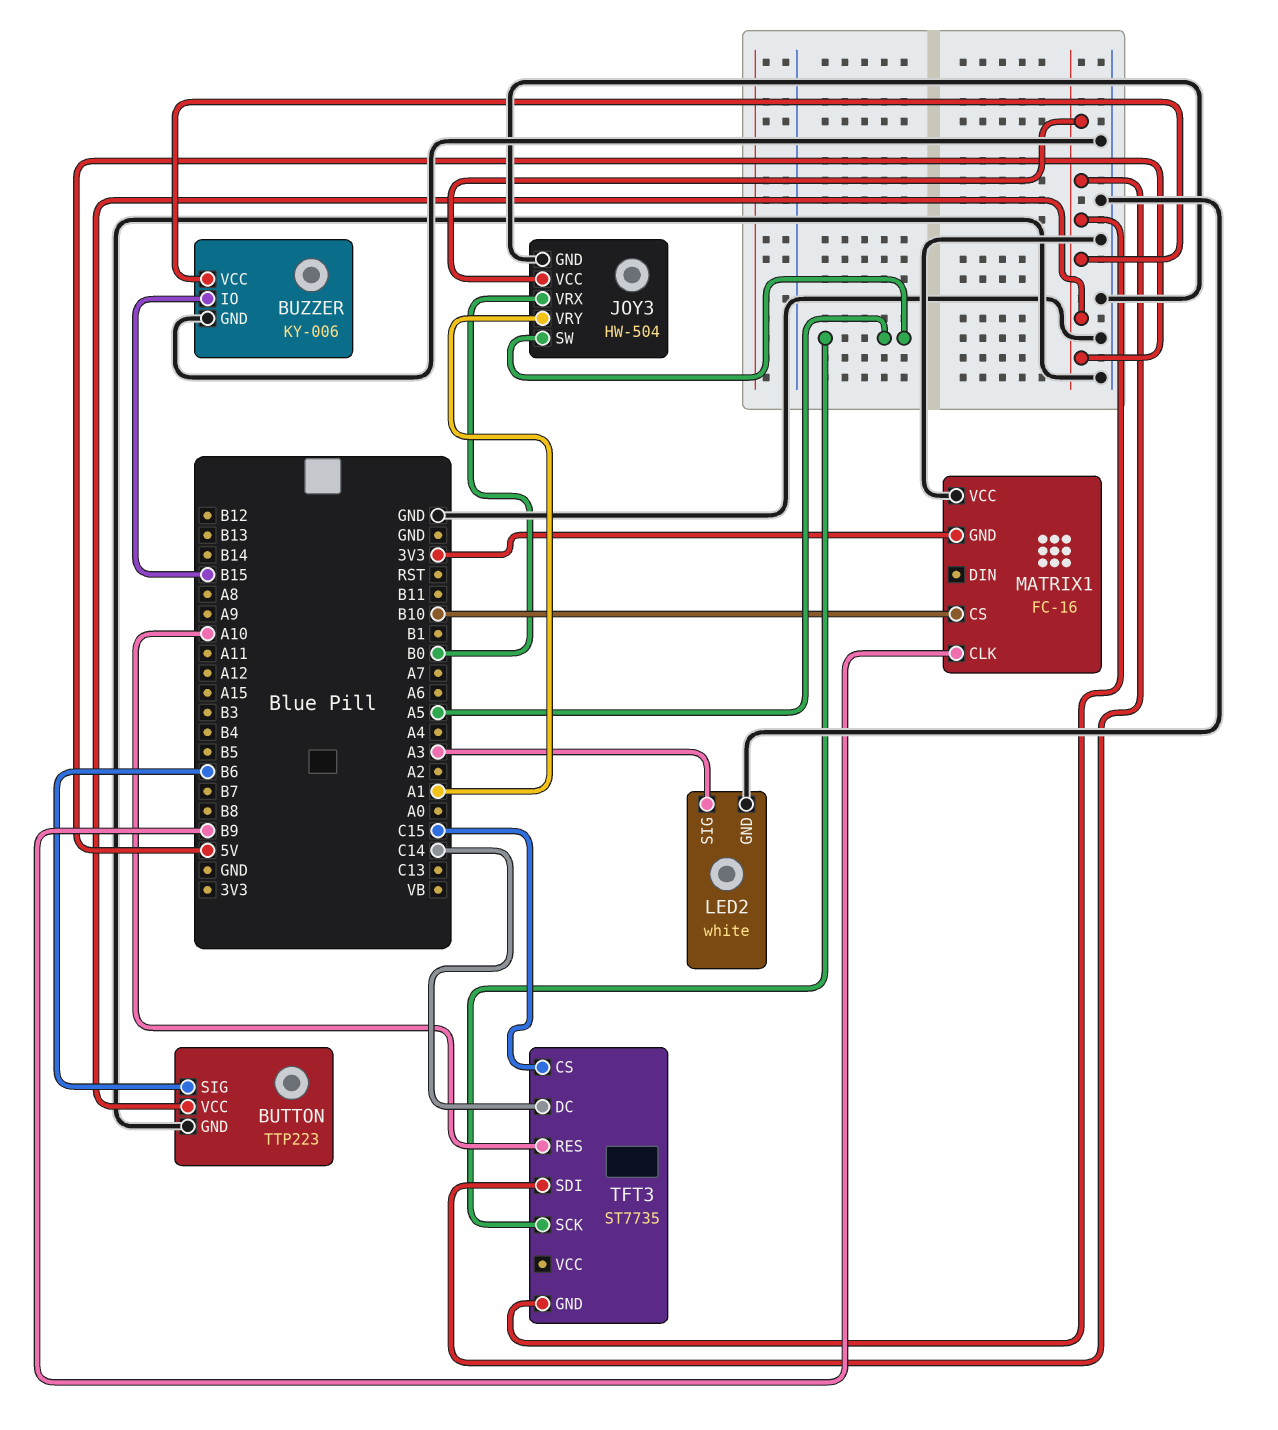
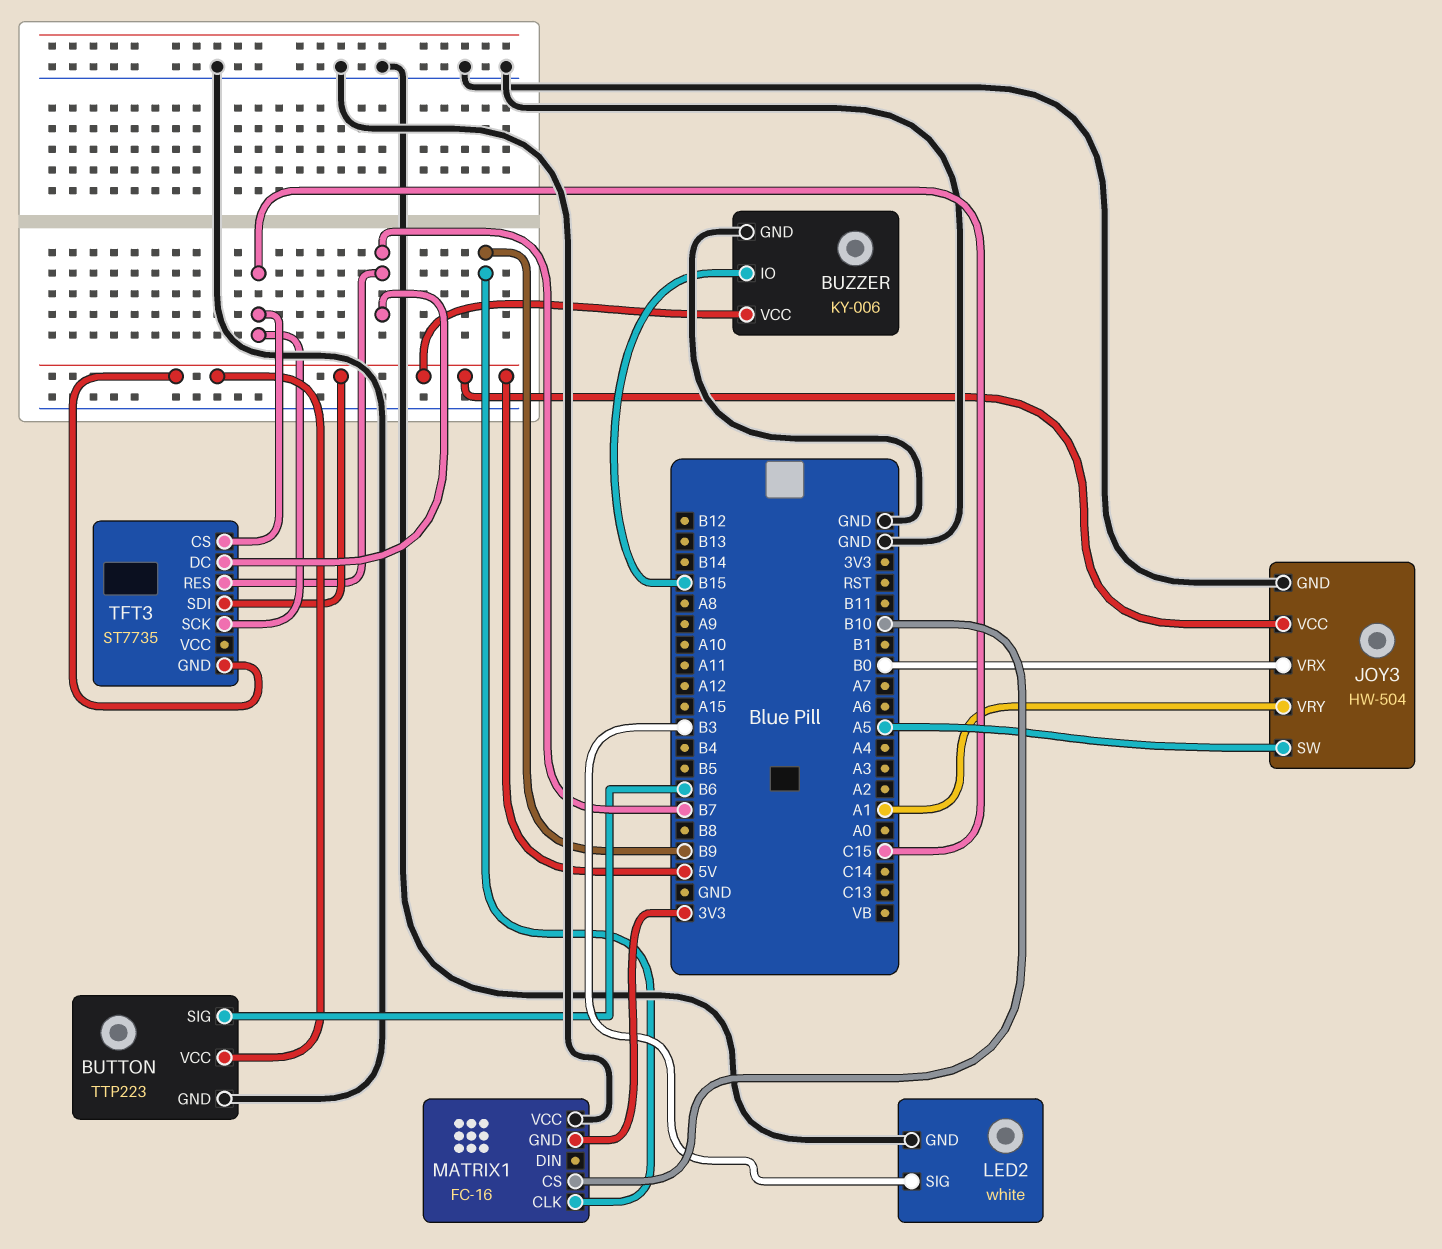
LED2 pin SIG: A3 -> B3
TFT3 pin DC: C14 -> B7
TFT3 pin RES: A10 -> B7
TFT3 pin SCK: A5 -> C15

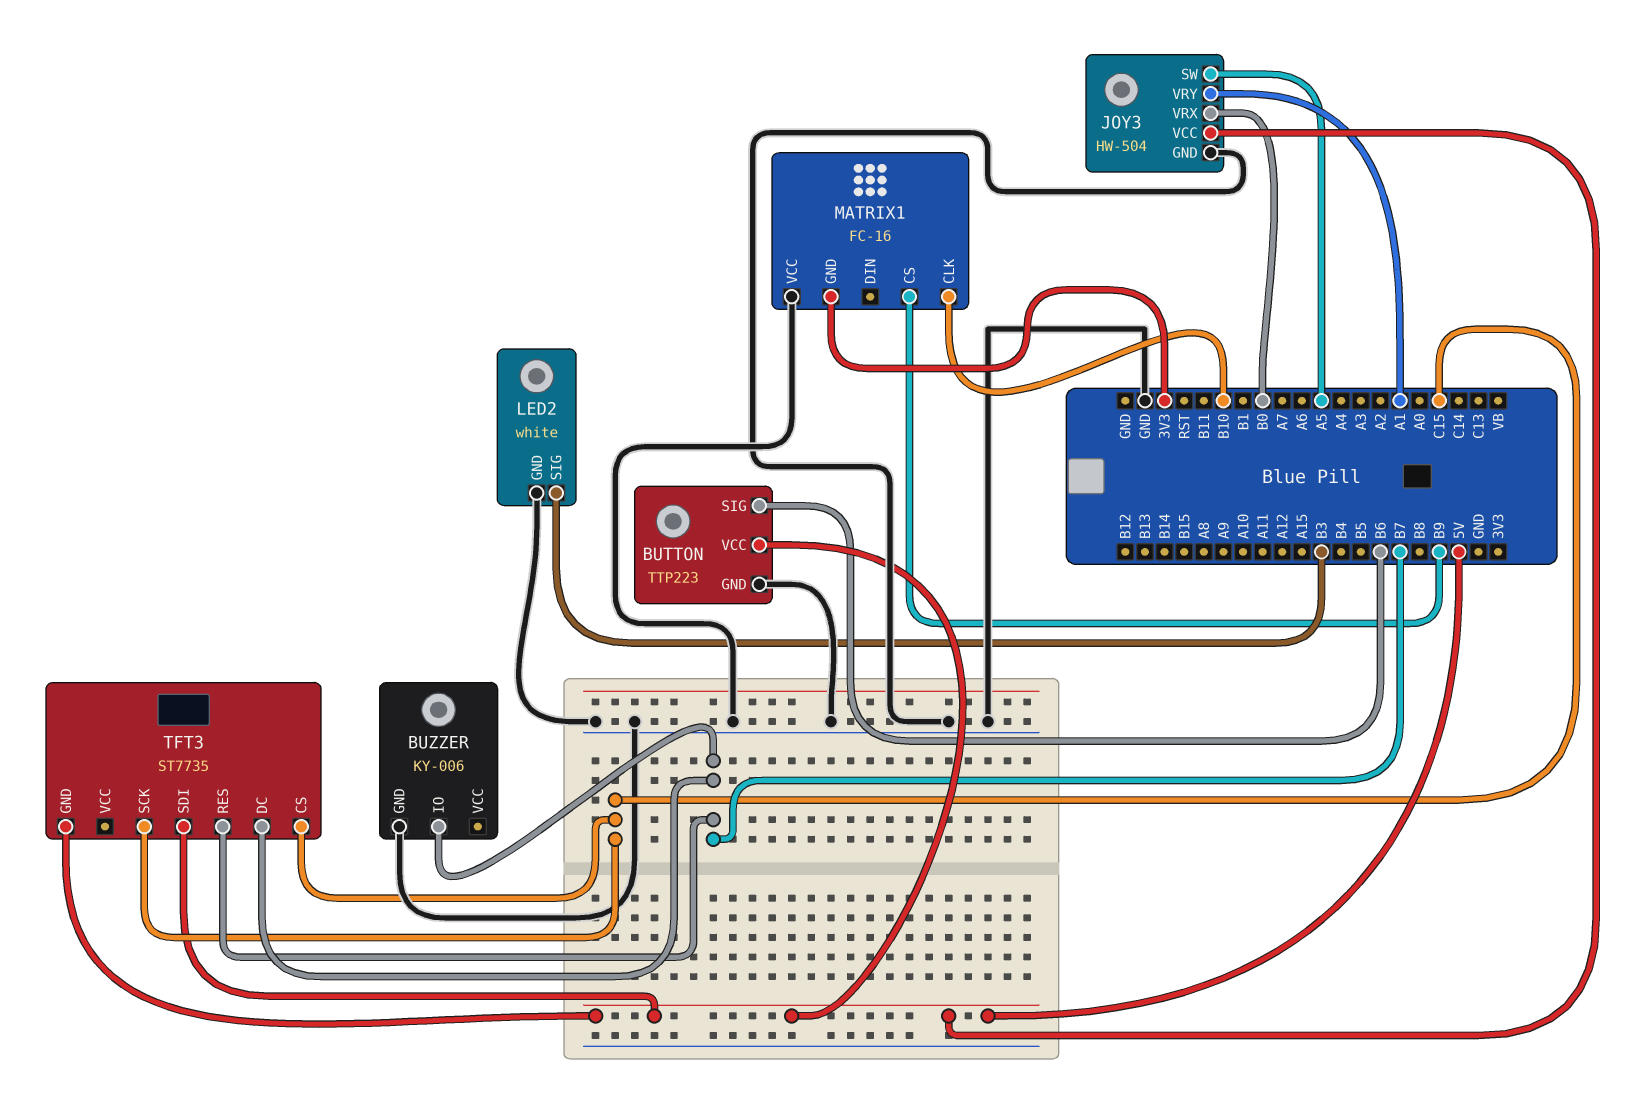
BUZZER pin IO: B15 -> B7
BUZZER pin VCC: 5V -> none
MATRIX1 pin CLK: B9 -> B10
MATRIX1 pin CS: B10 -> B9

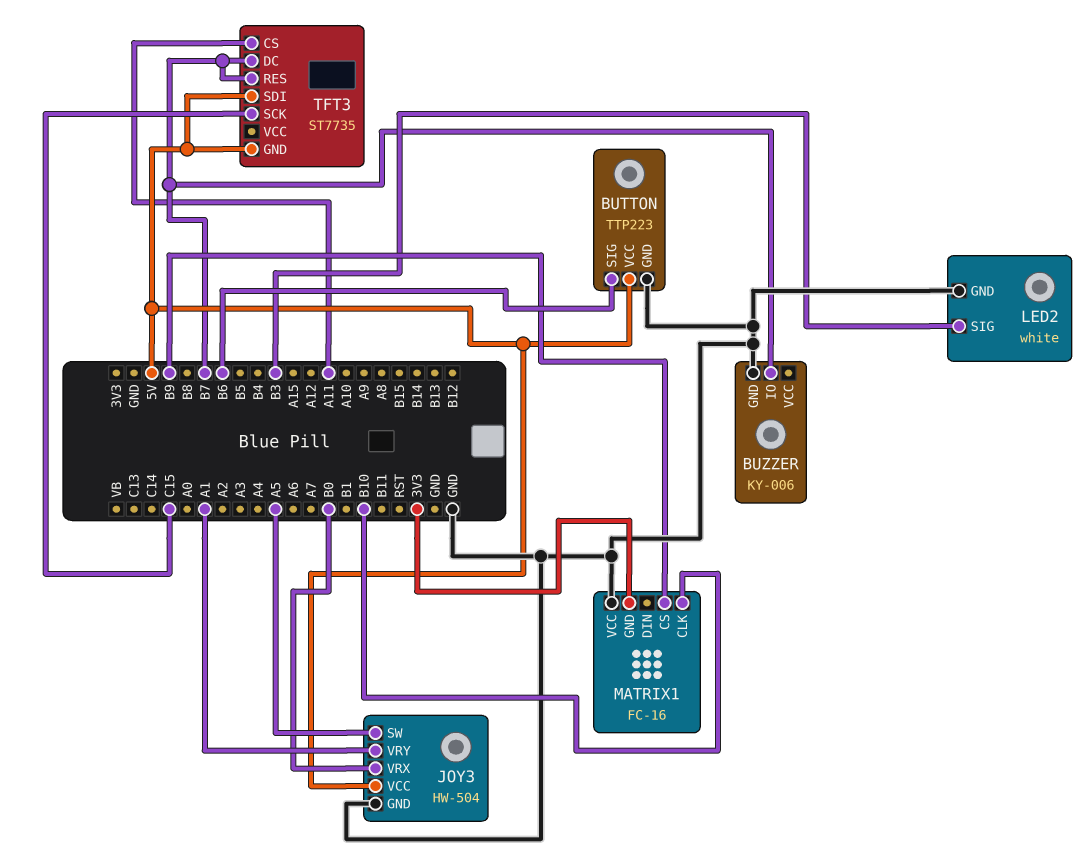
TFT3 pin CS: C15 -> A11

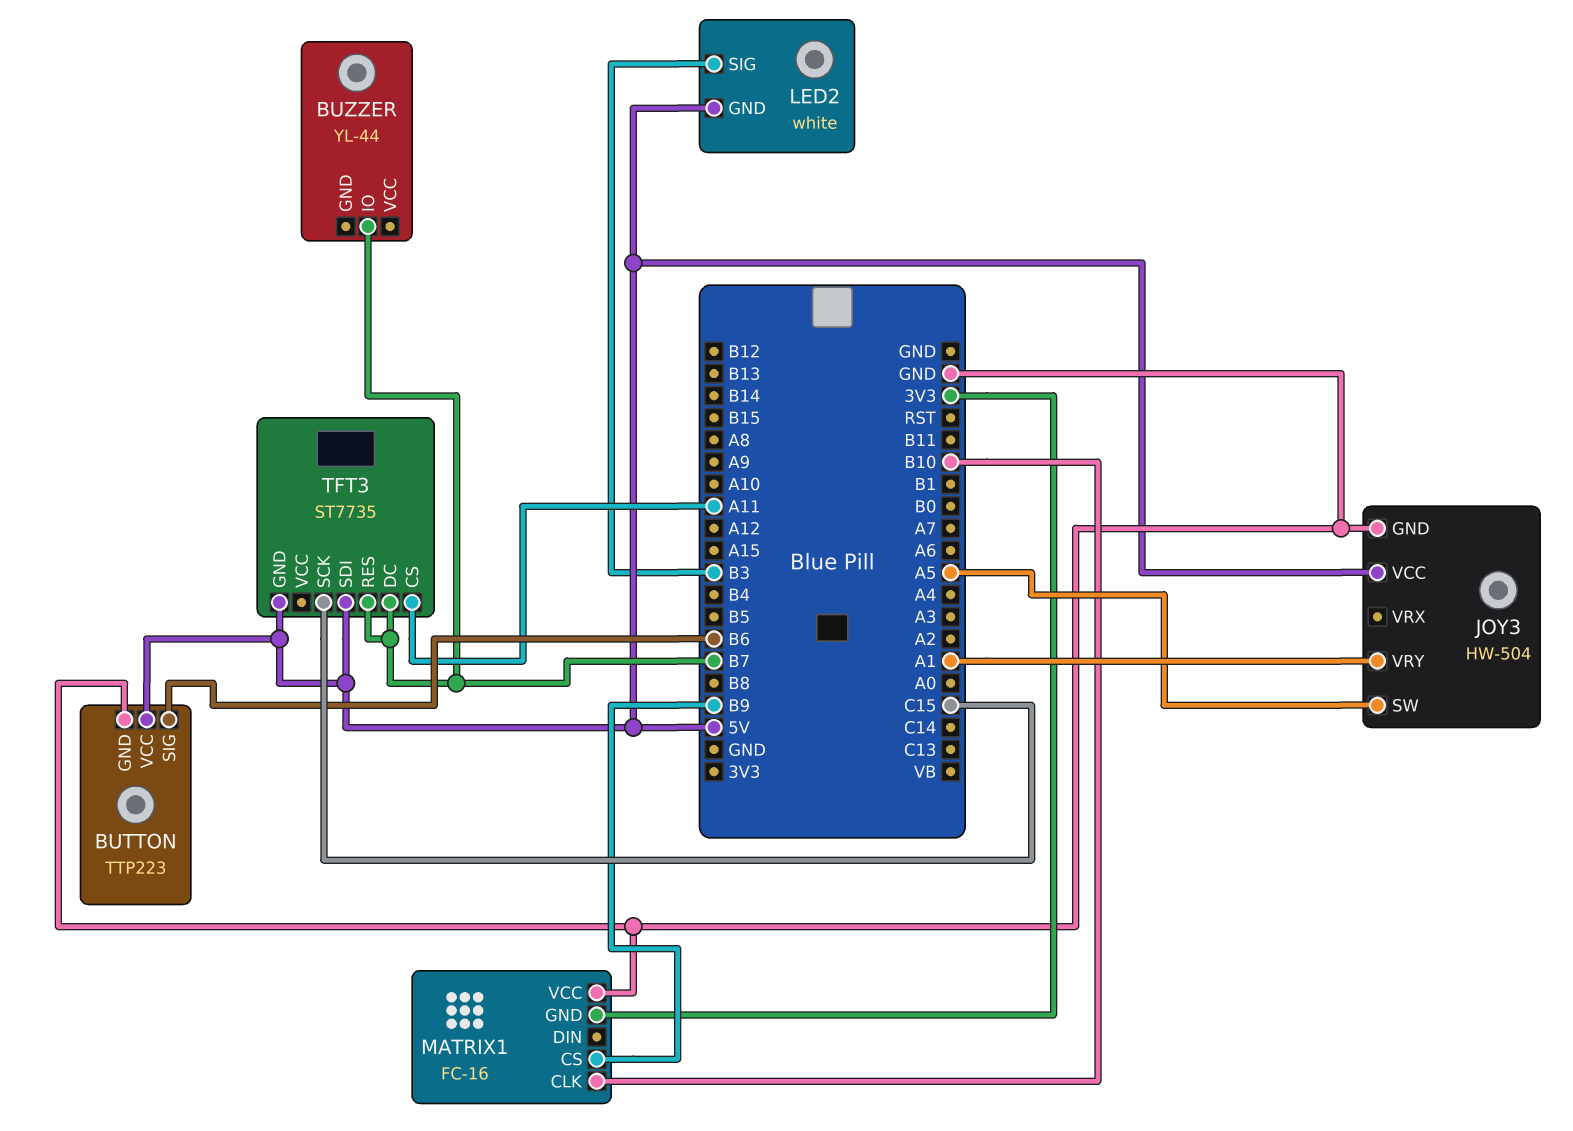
BUZZER: KY-006 -> YL-44
BUZZER pin GND: GND -> none
JOY3 pin VRX: B0 -> none
LED2 pin GND: GND -> 5V

